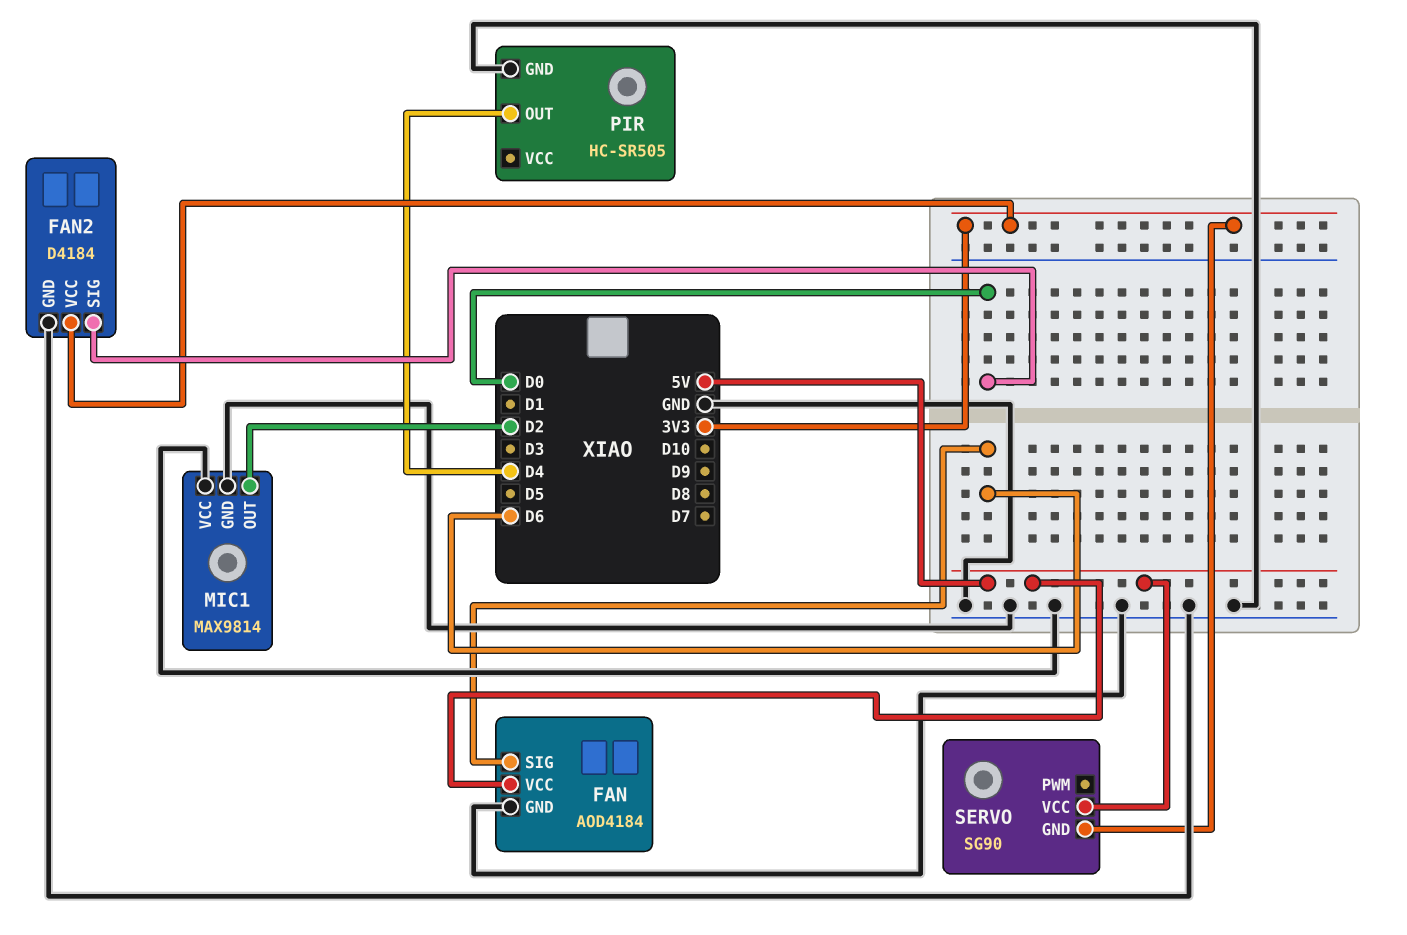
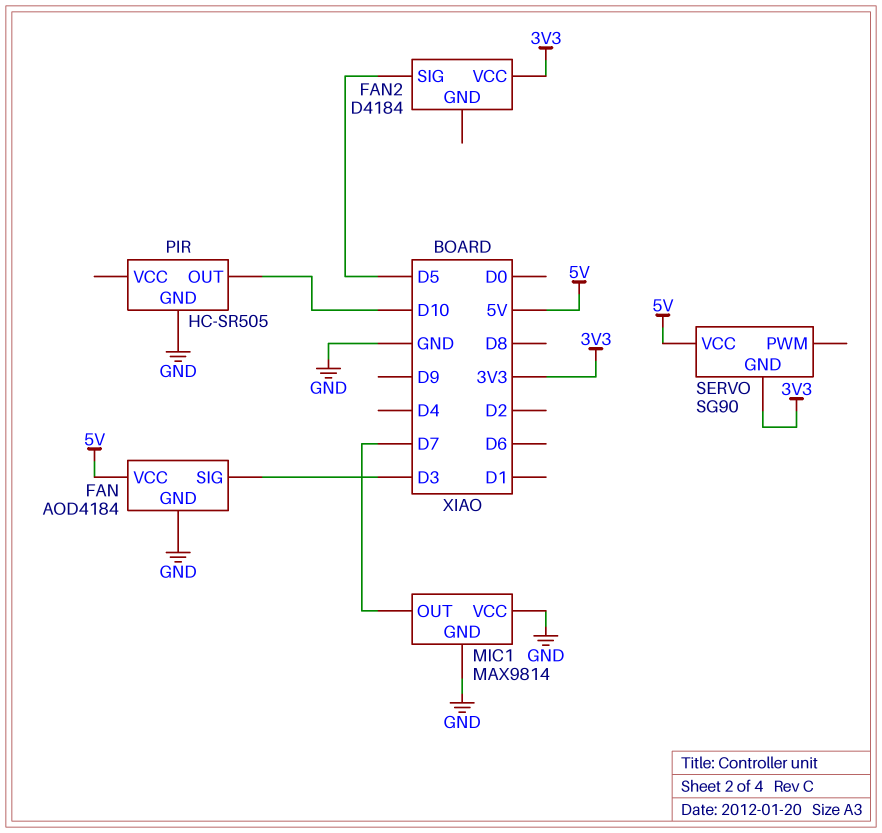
FAN pin SIG: D6 -> D3
FAN2 pin GND: GND -> none
FAN2 pin SIG: D0 -> D5
MIC1 pin OUT: D2 -> D7
PIR pin OUT: D4 -> D10

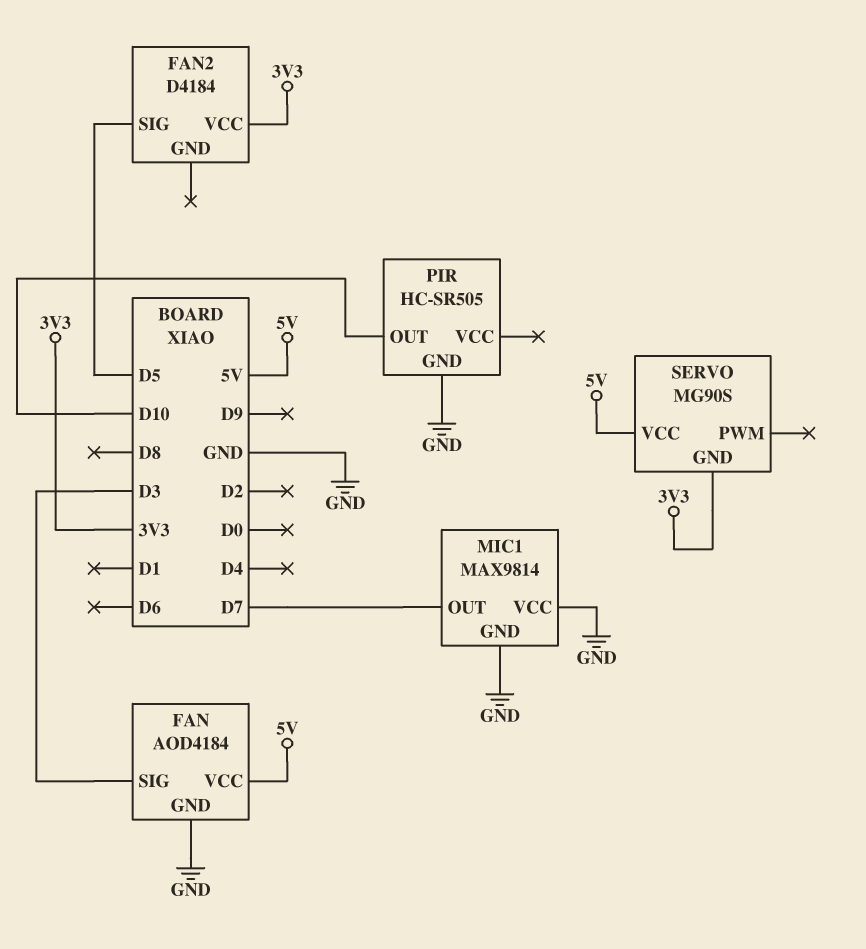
SERVO: SG90 -> MG90S

